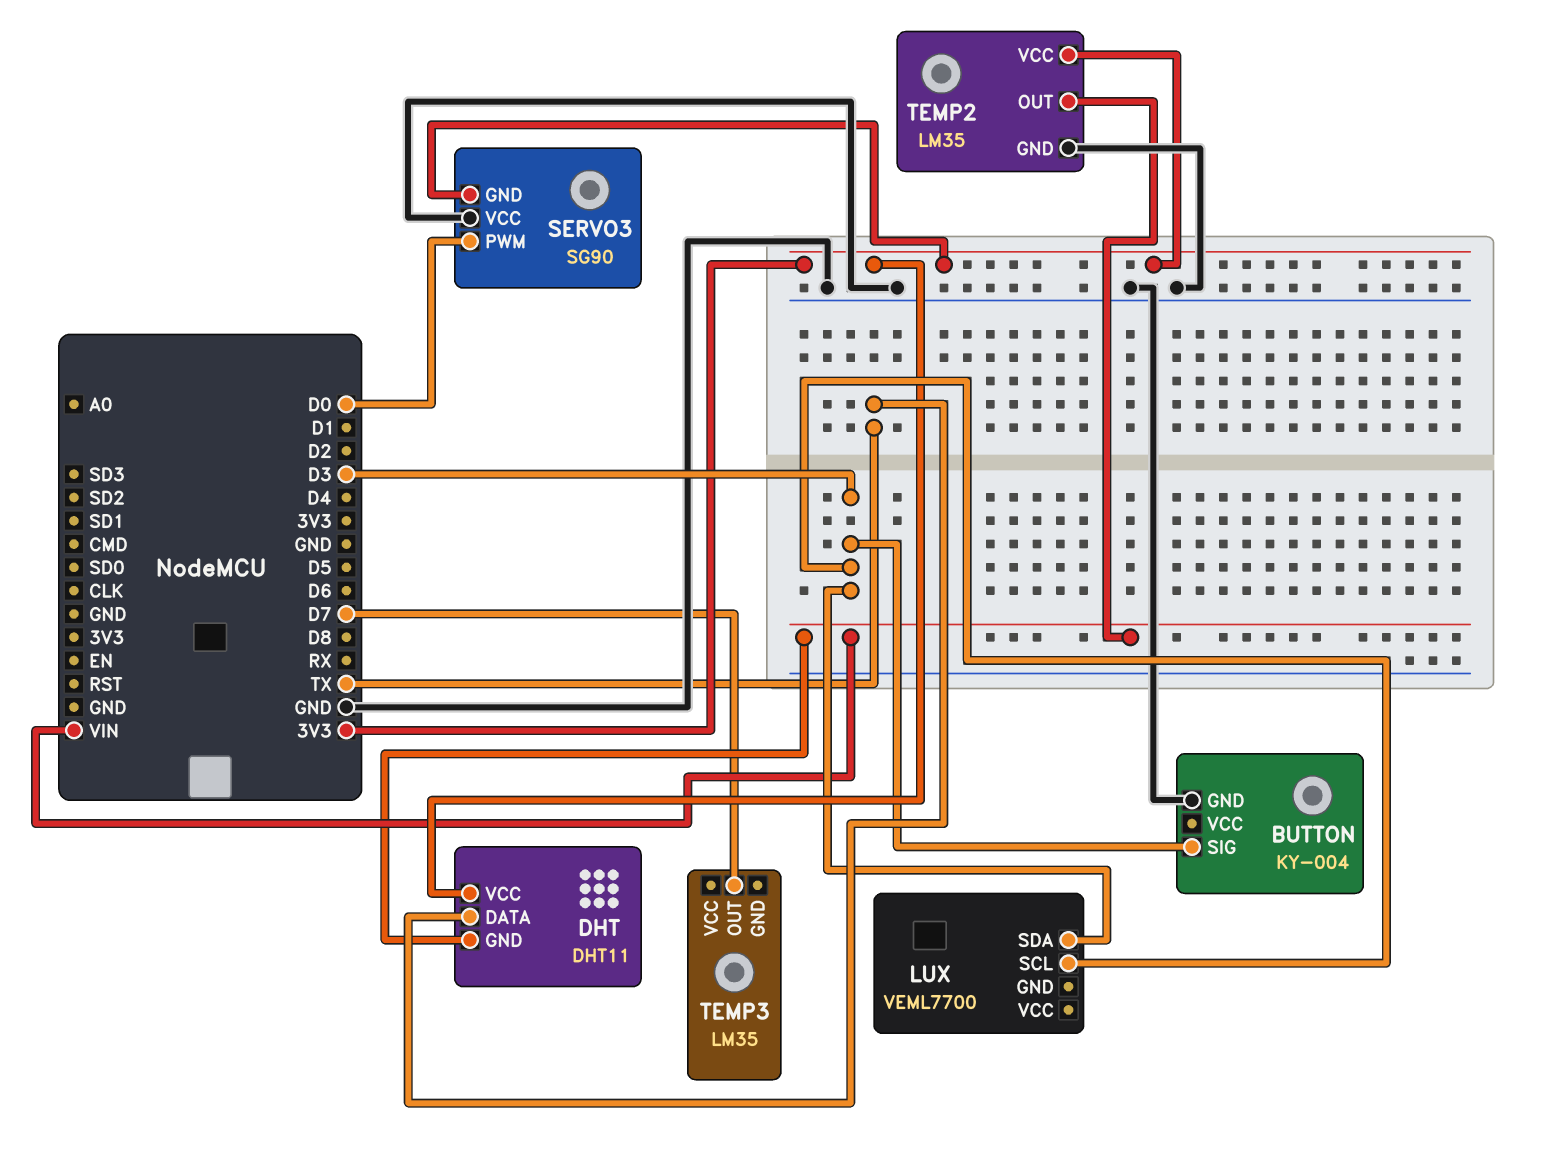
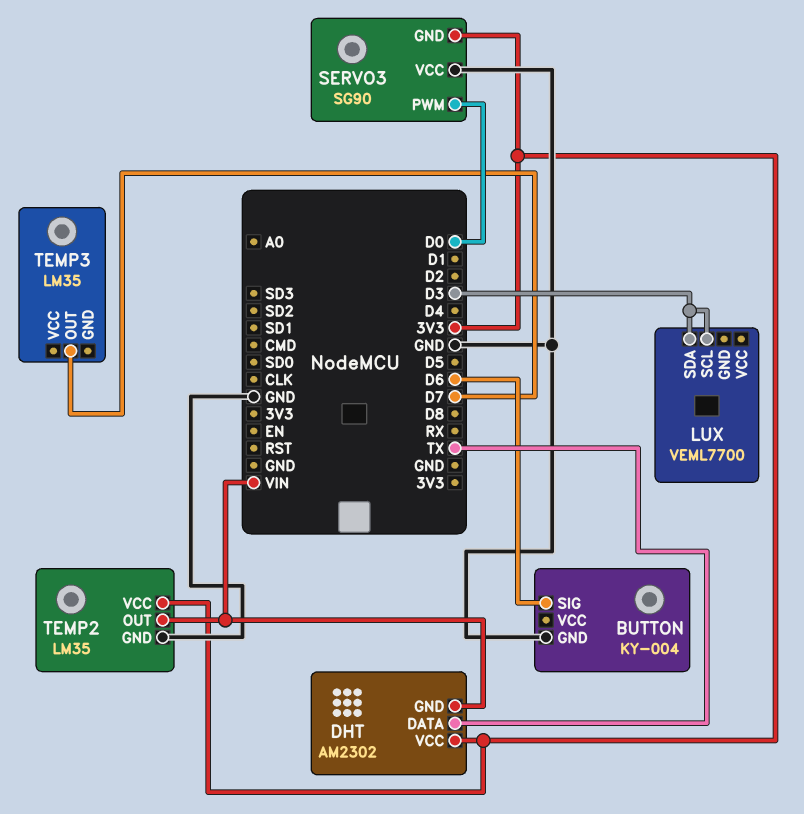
BUTTON pin SIG: D3 -> D6
DHT: DHT11 -> AM2302

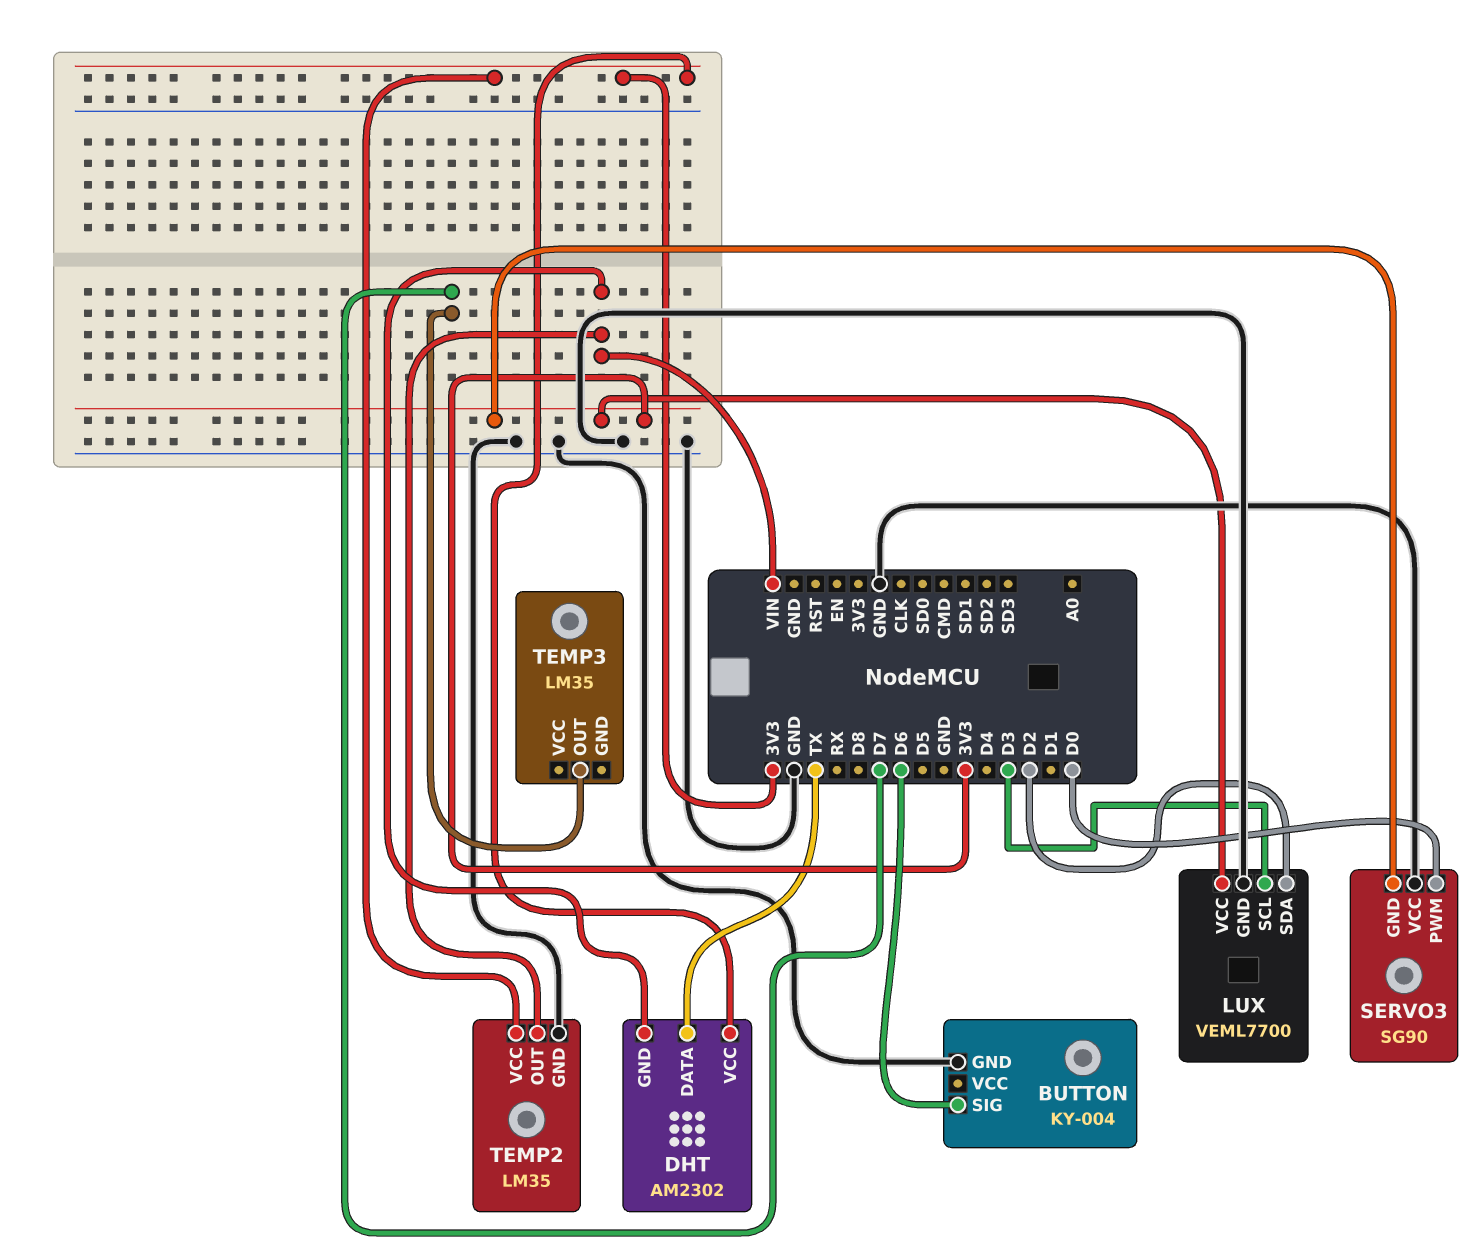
LUX pin GND: none -> GND
LUX pin SDA: D3 -> D2
LUX pin VCC: none -> 3V3

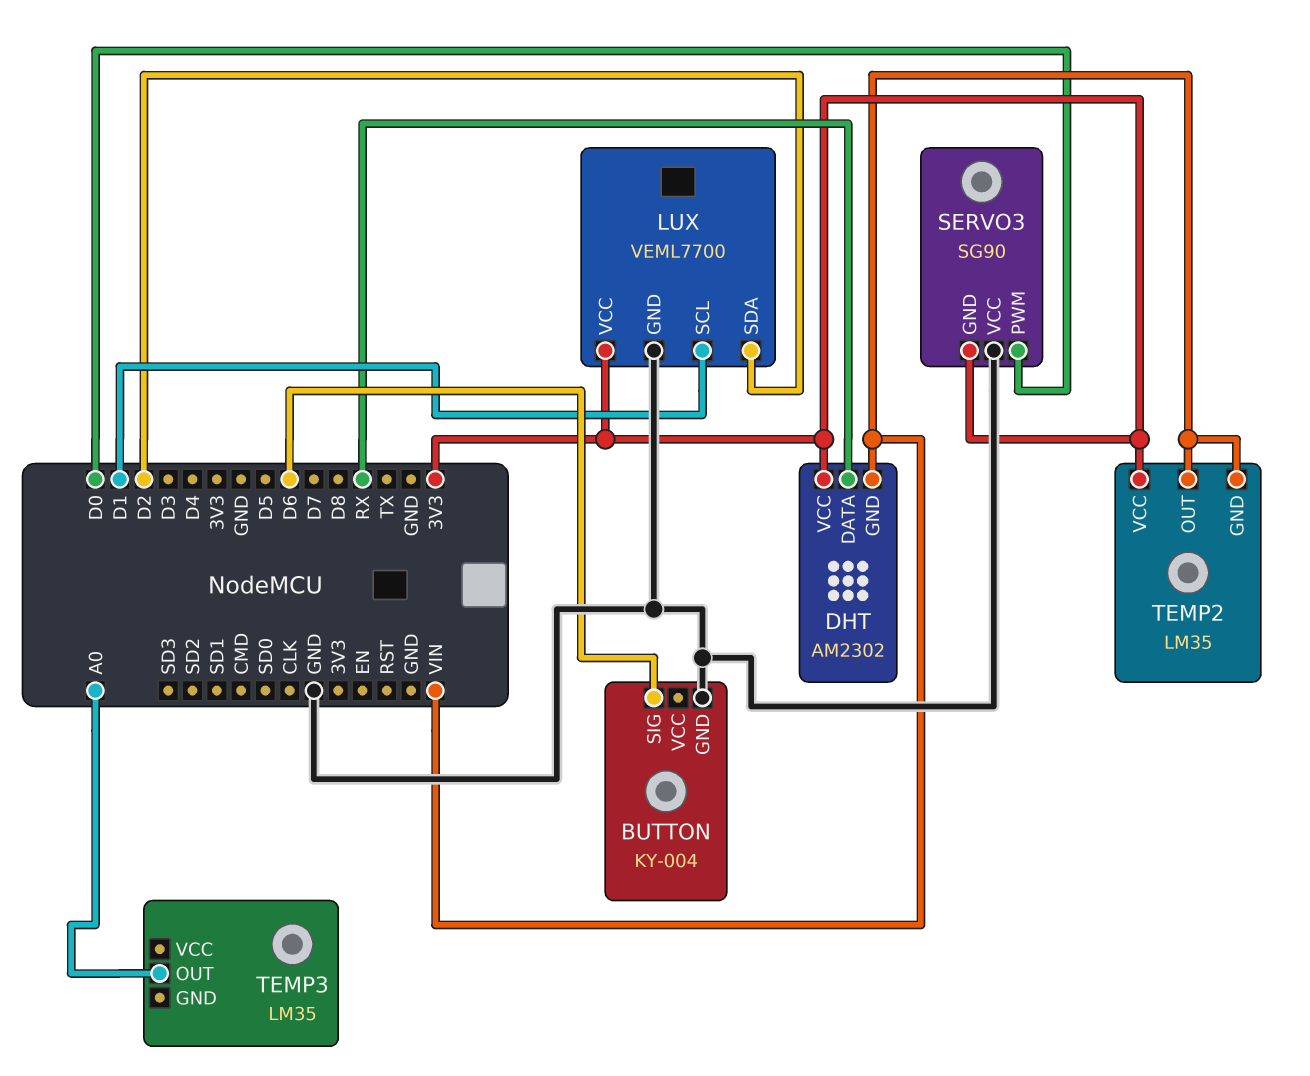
DHT pin DATA: TX -> RX
LUX pin SCL: D3 -> D1
TEMP2 pin GND: GND -> VIN
TEMP3 pin OUT: D7 -> A0

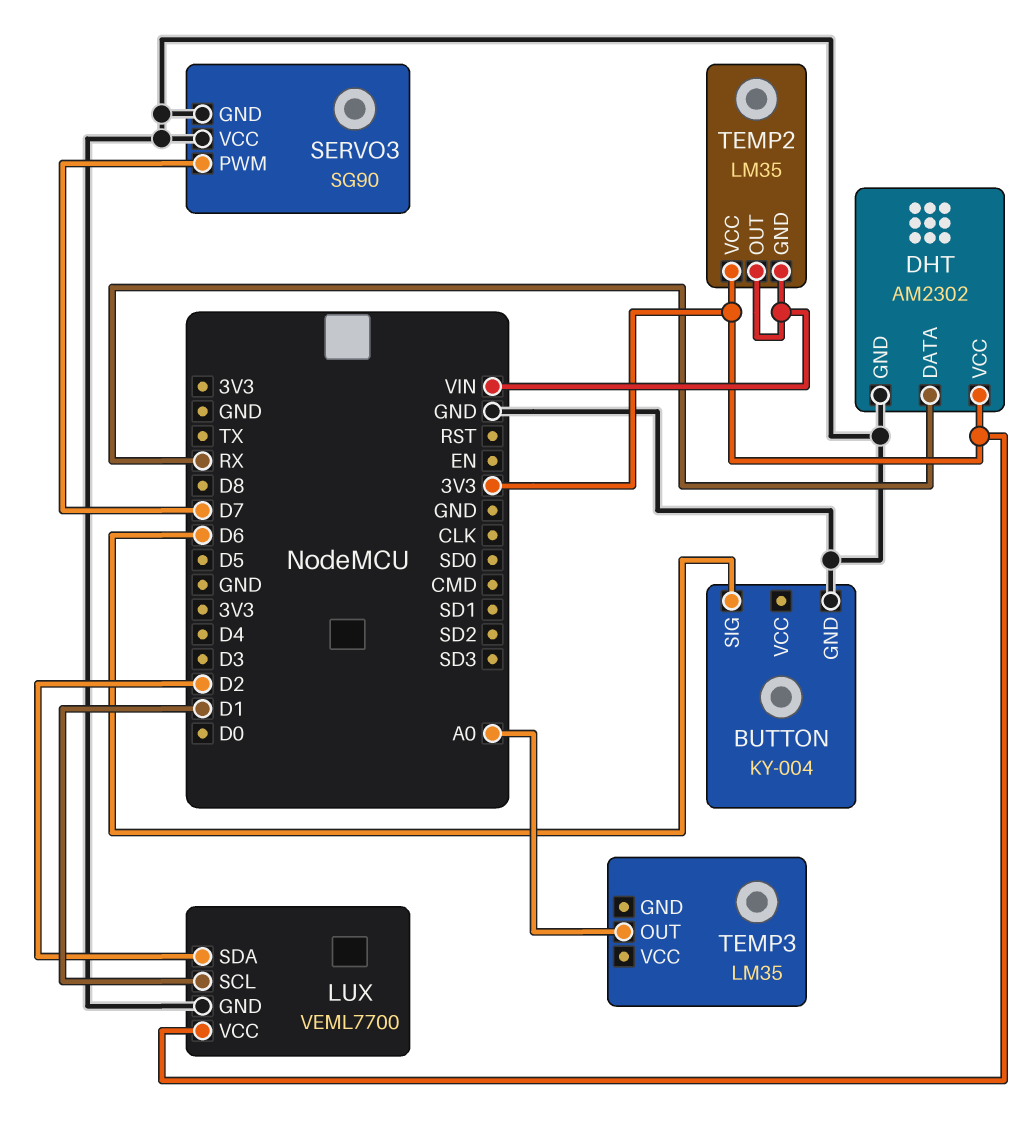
DHT pin GND: VIN -> GND
SERVO3 pin GND: 3V3 -> GND
SERVO3 pin PWM: D0 -> D7

